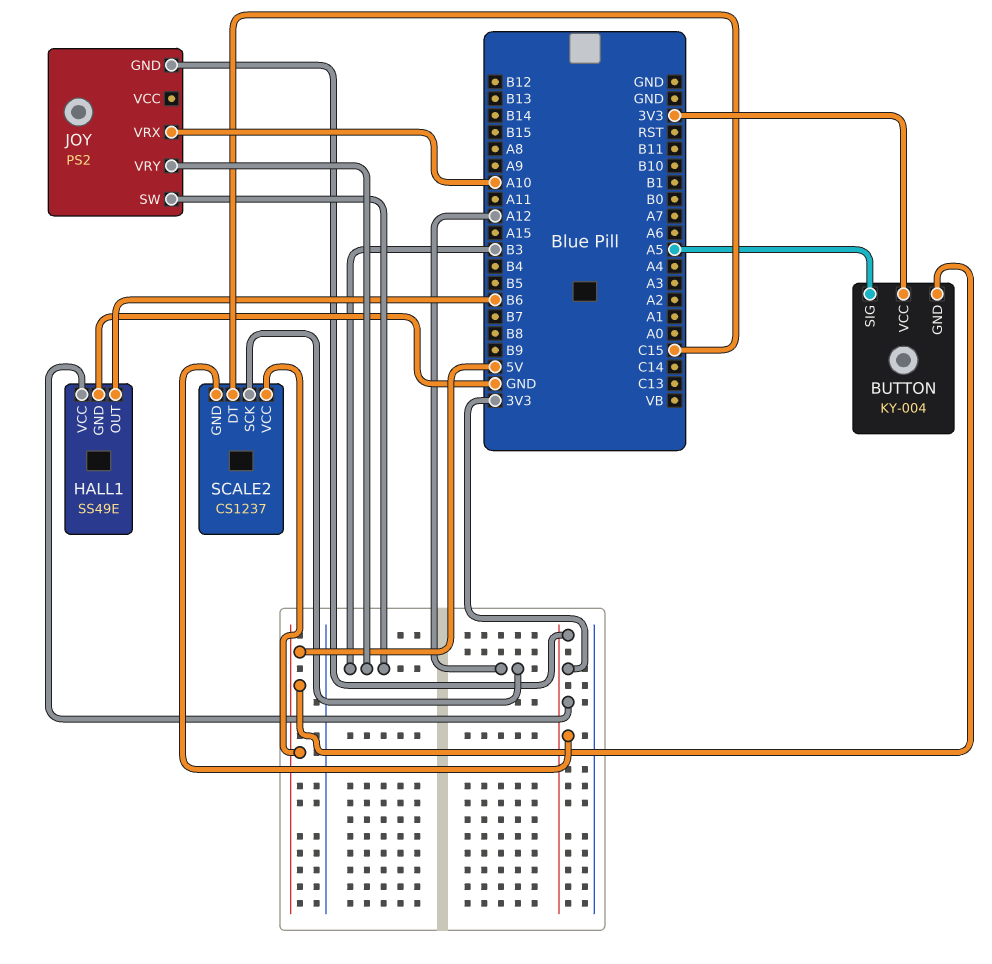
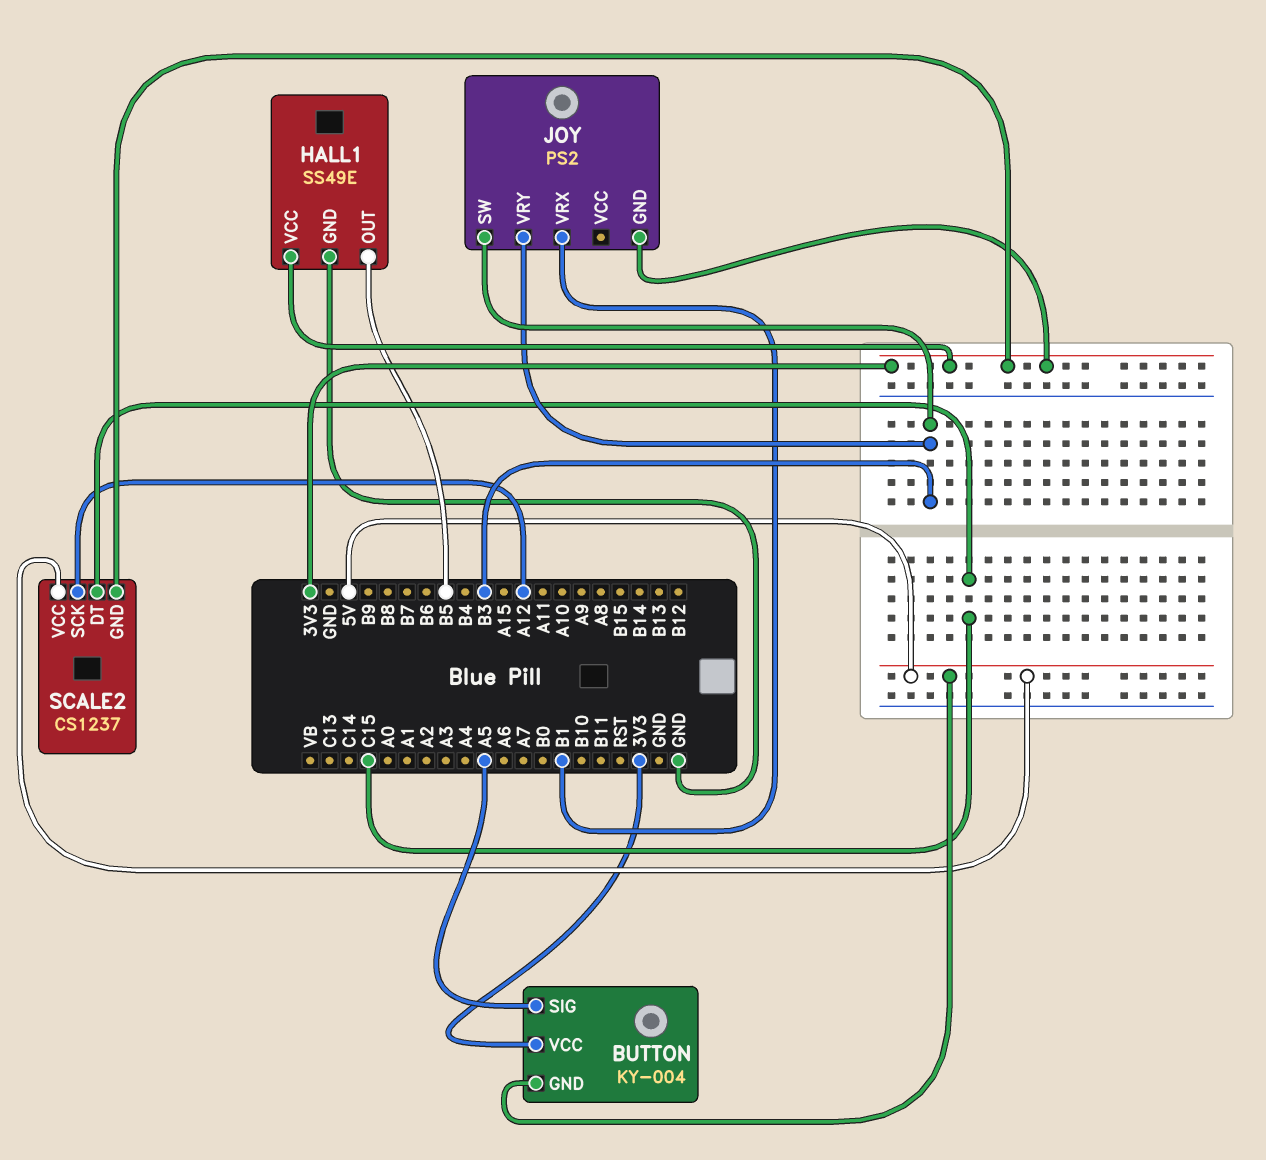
HALL1 pin OUT: B6 -> B5
JOY pin VRX: A10 -> B1

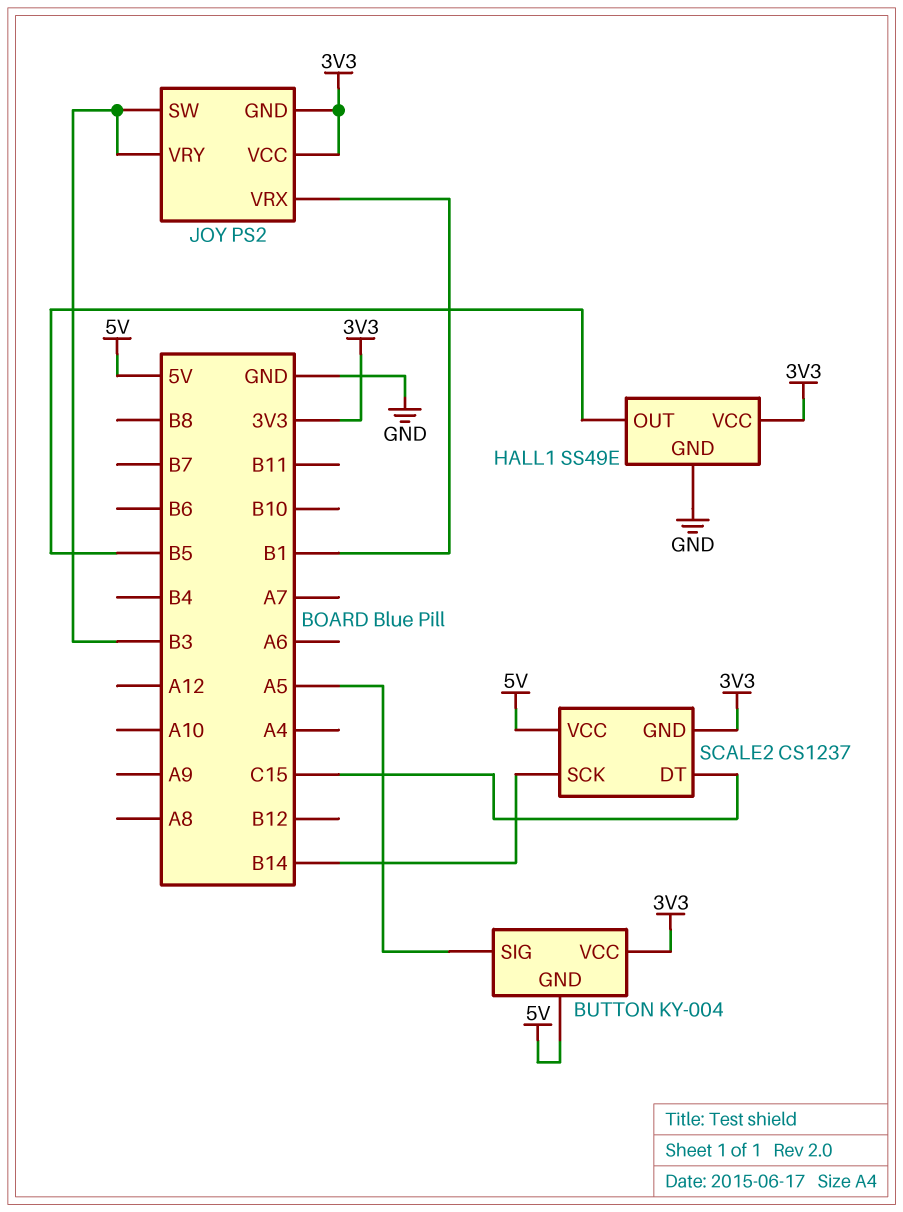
JOY pin VCC: none -> 3V3
SCALE2 pin SCK: A12 -> B14

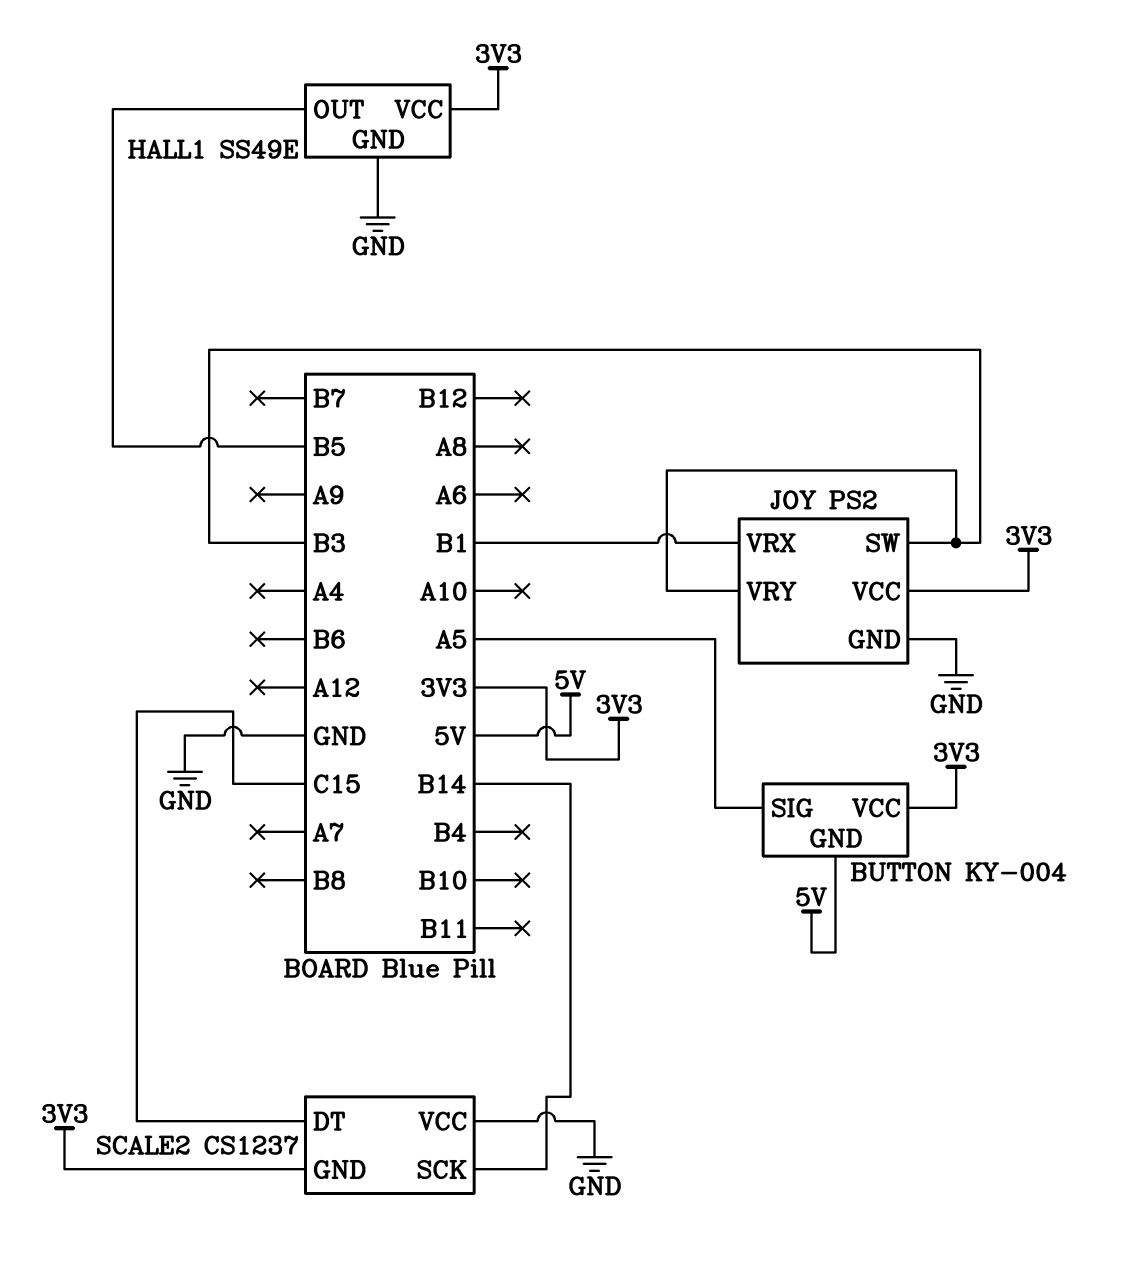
JOY pin GND: 3V3 -> GND
SCALE2 pin VCC: 5V -> GND

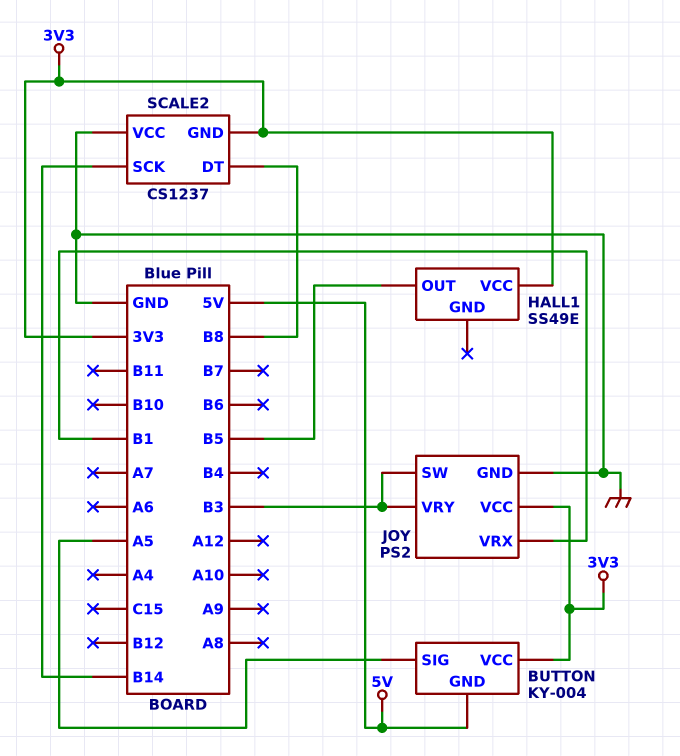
HALL1 pin GND: GND -> none
SCALE2 pin DT: C15 -> B8

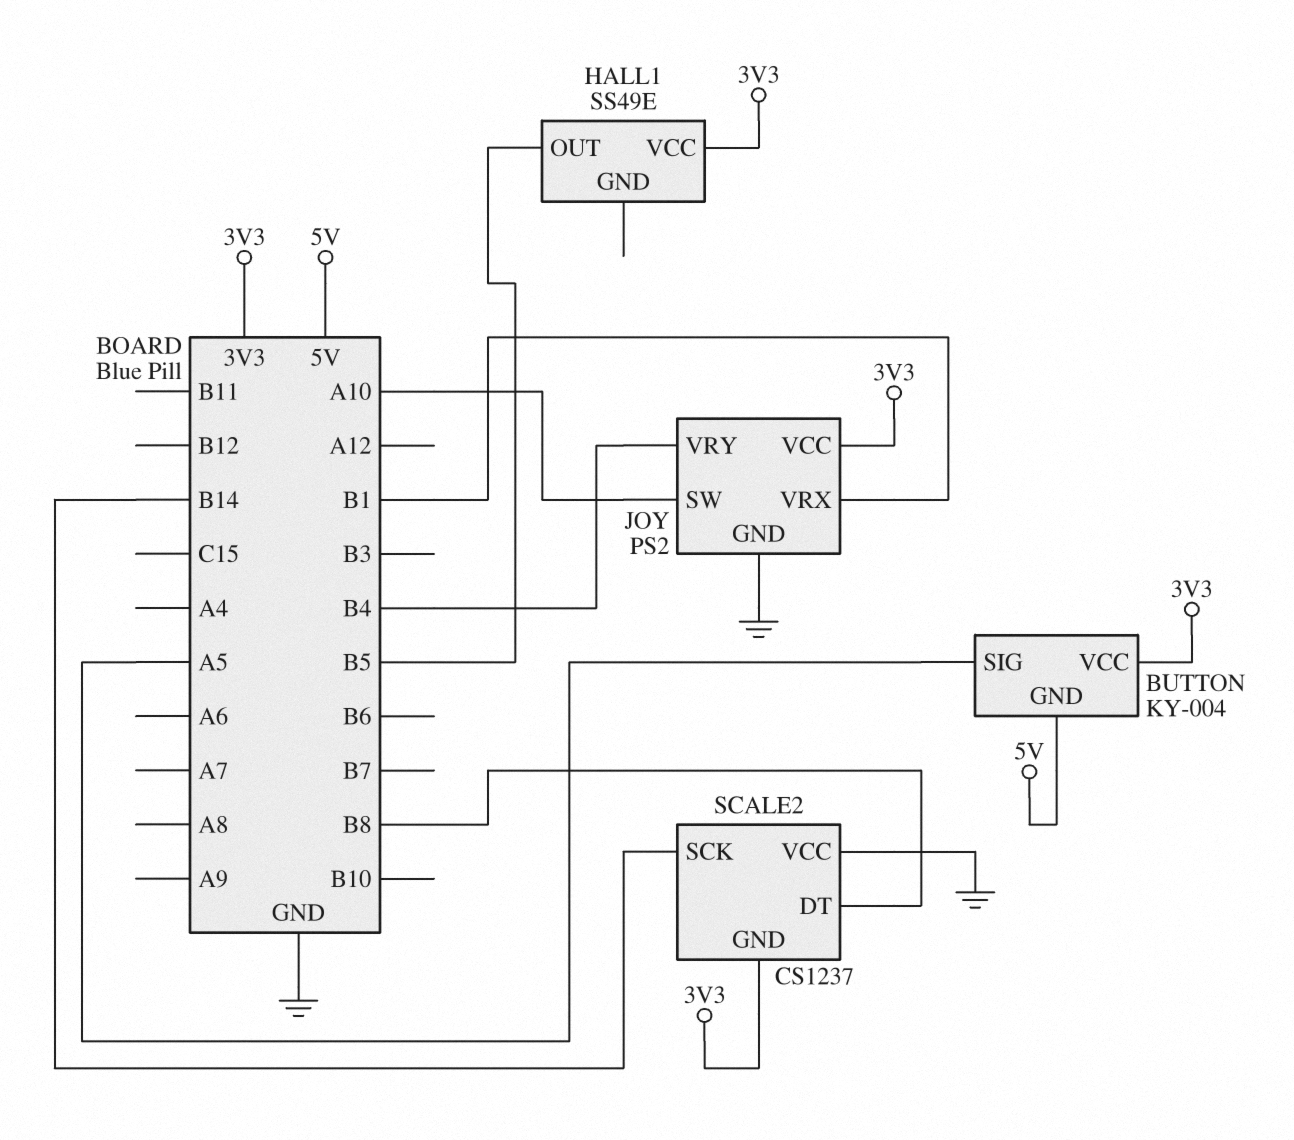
JOY pin SW: B3 -> A10
JOY pin VRY: B3 -> B4

